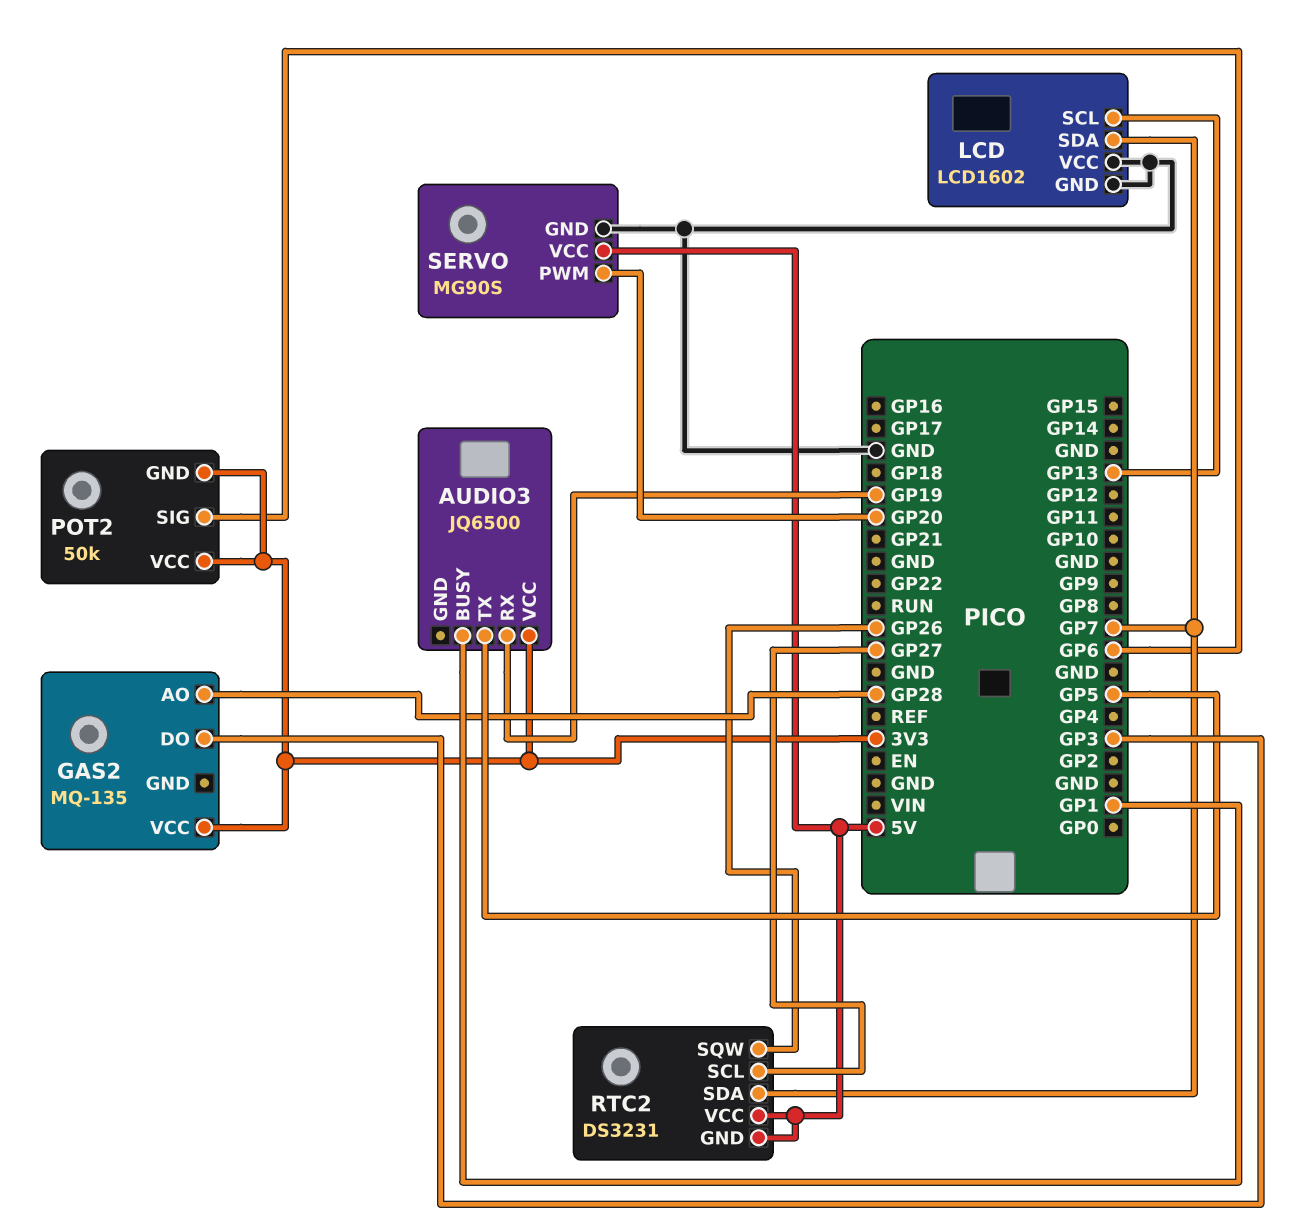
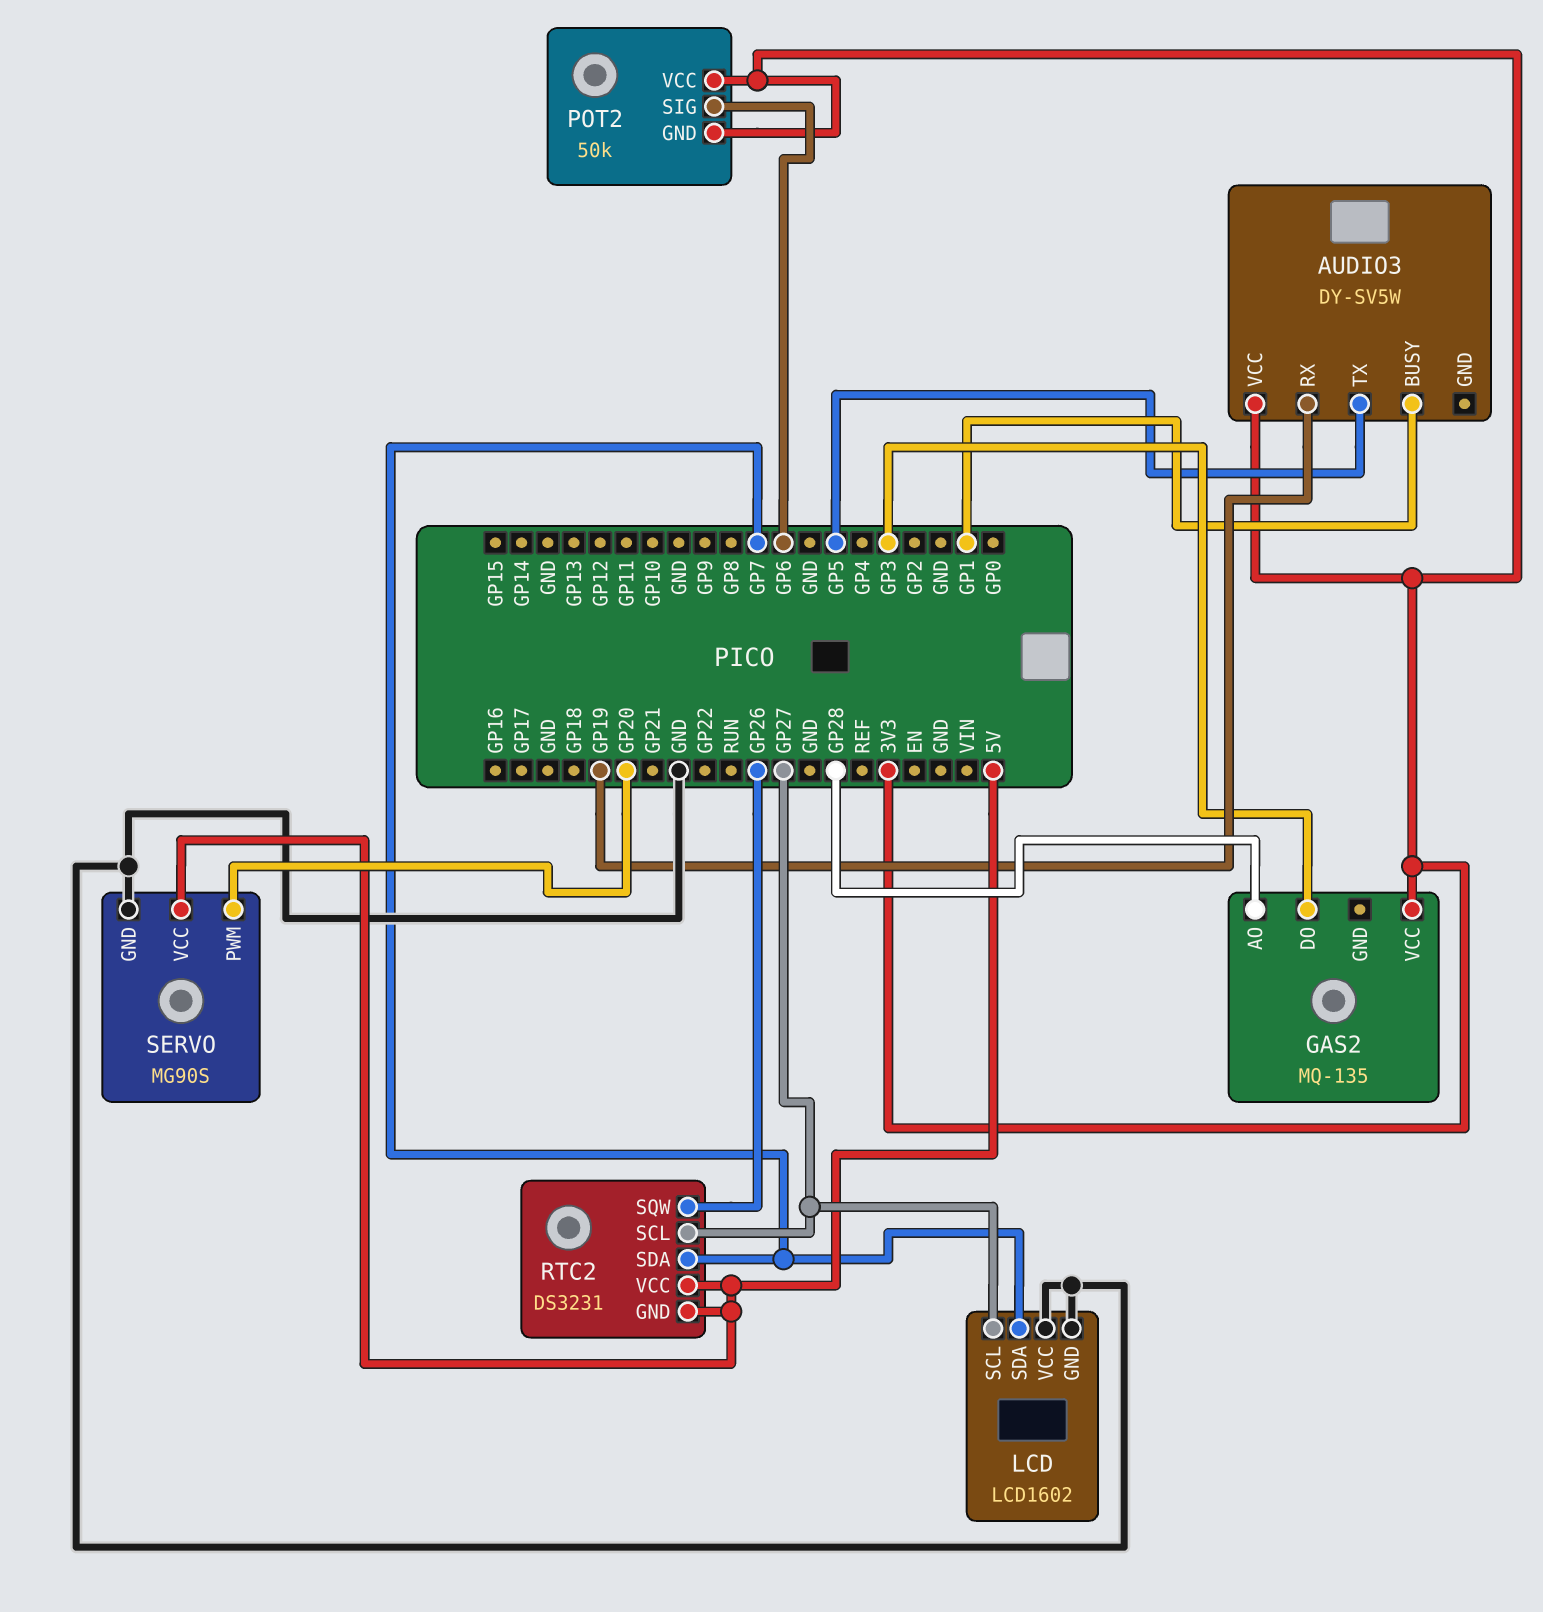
AUDIO3: JQ6500 -> DY-SV5W
LCD pin SCL: GP13 -> GP27

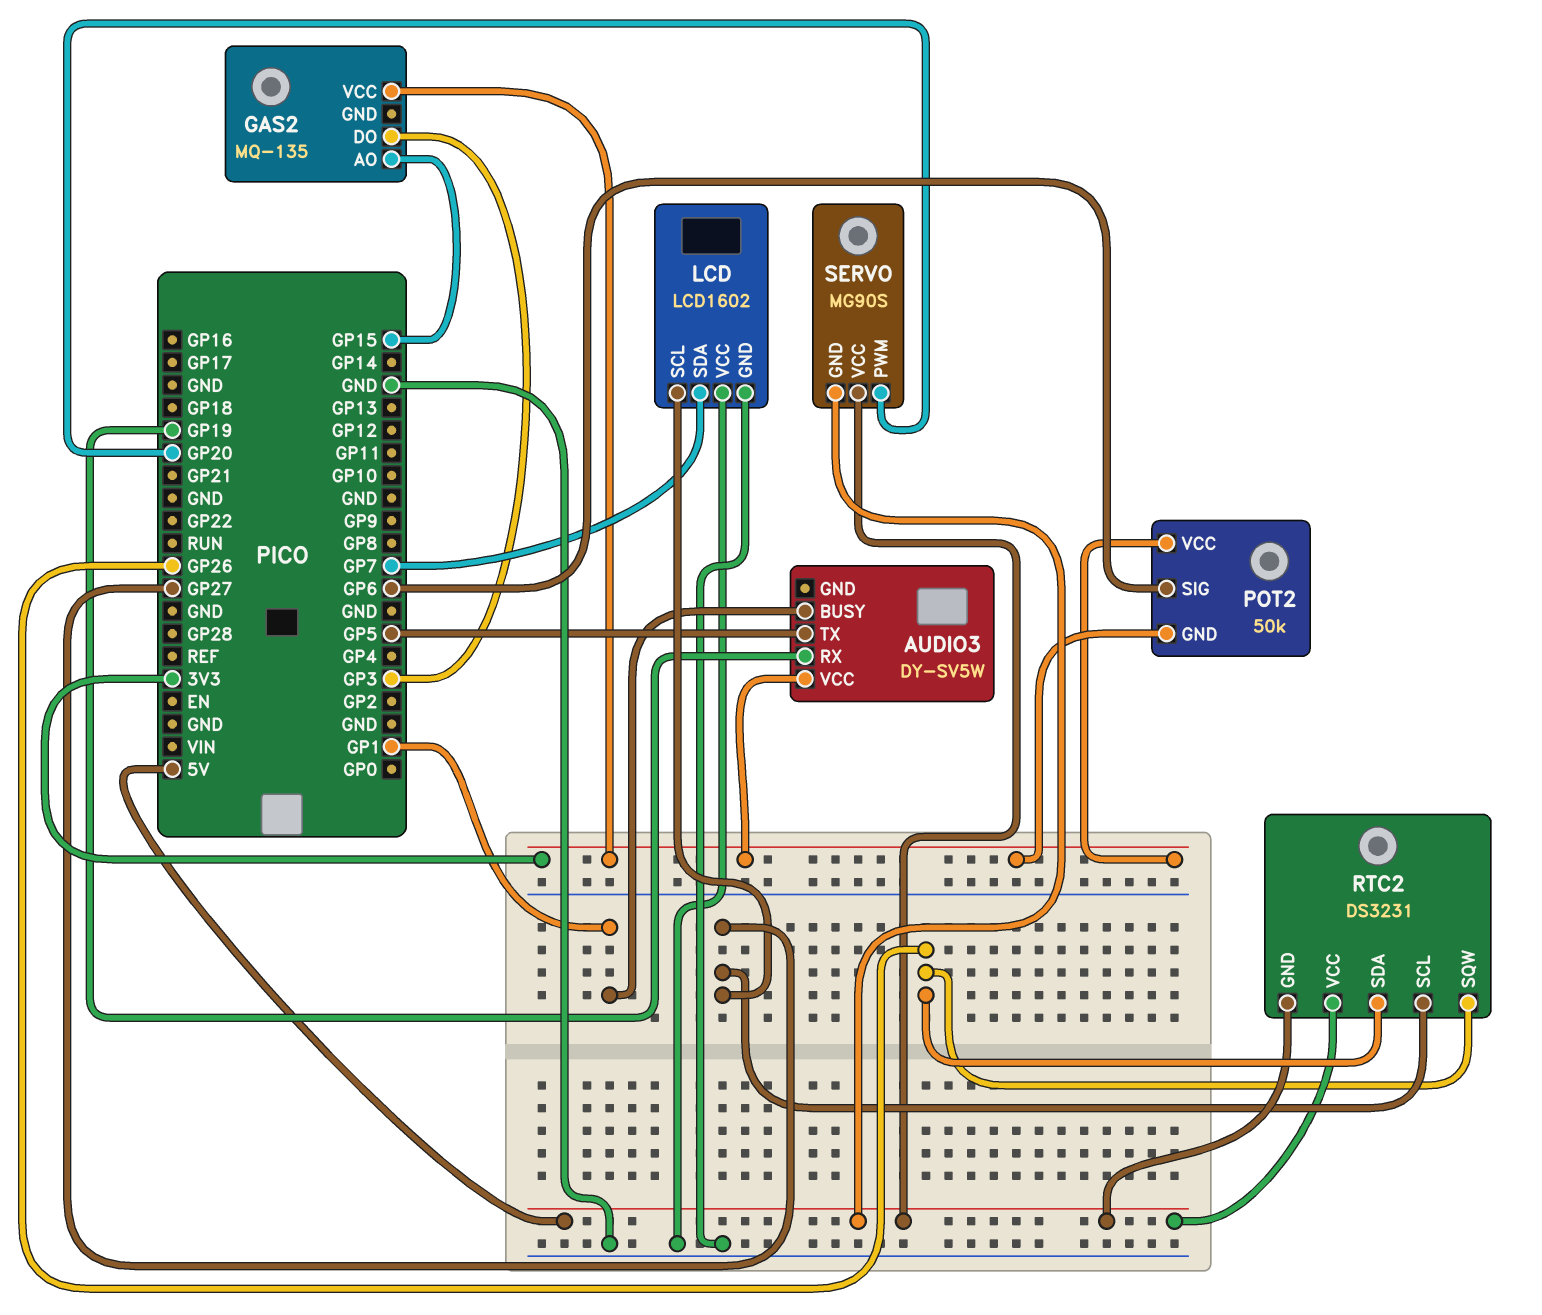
GAS2 pin AO: GP28 -> GP15
RTC2 pin SDA: GP7 -> GP26
SERVO pin GND: GND -> 5V

